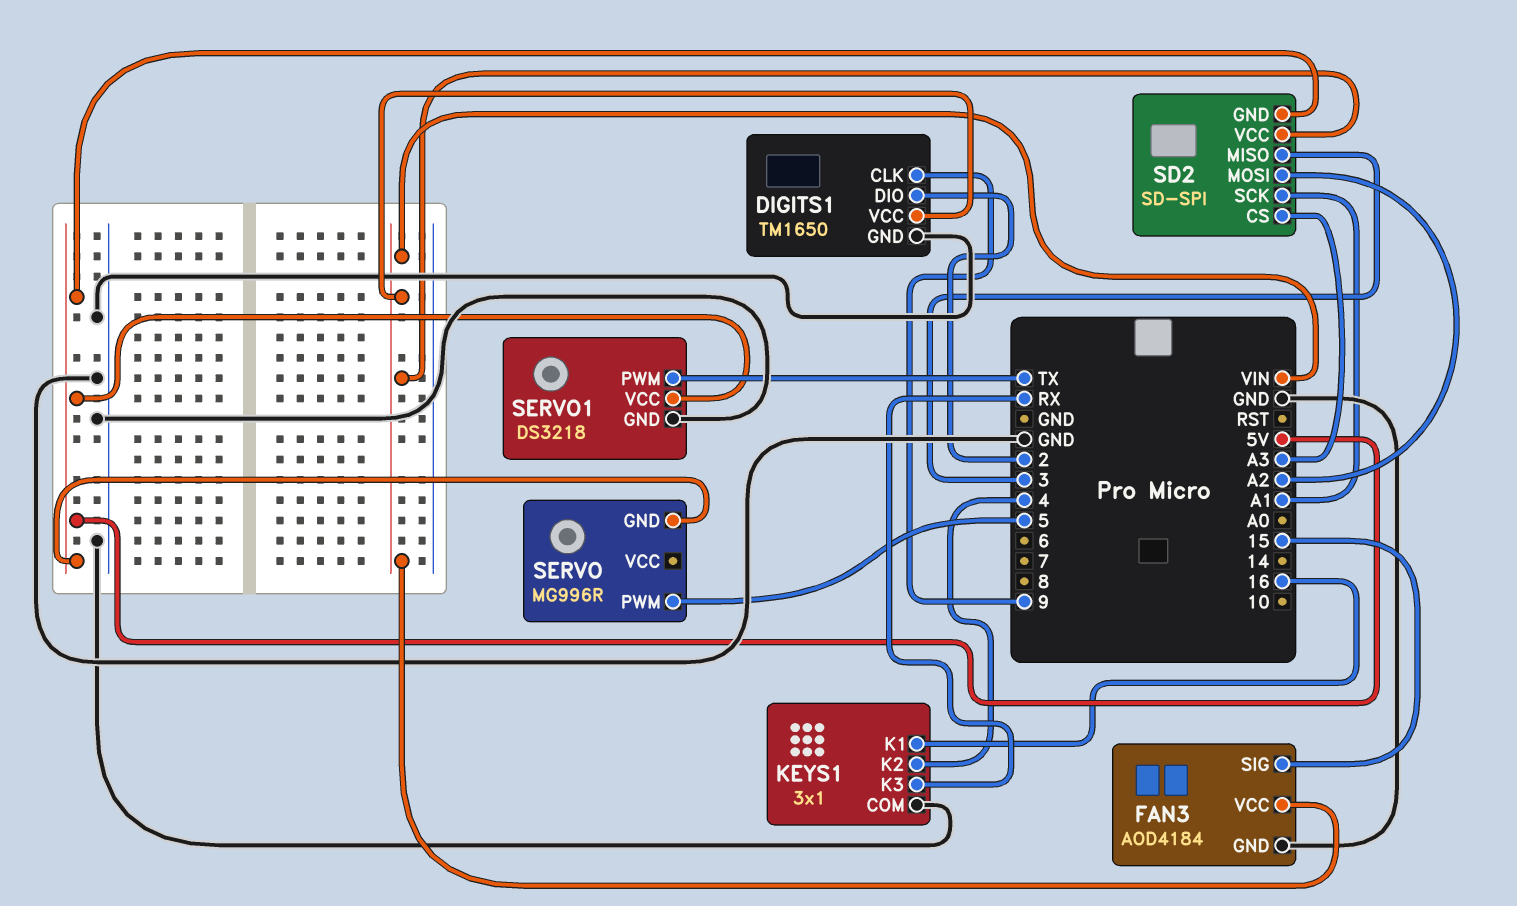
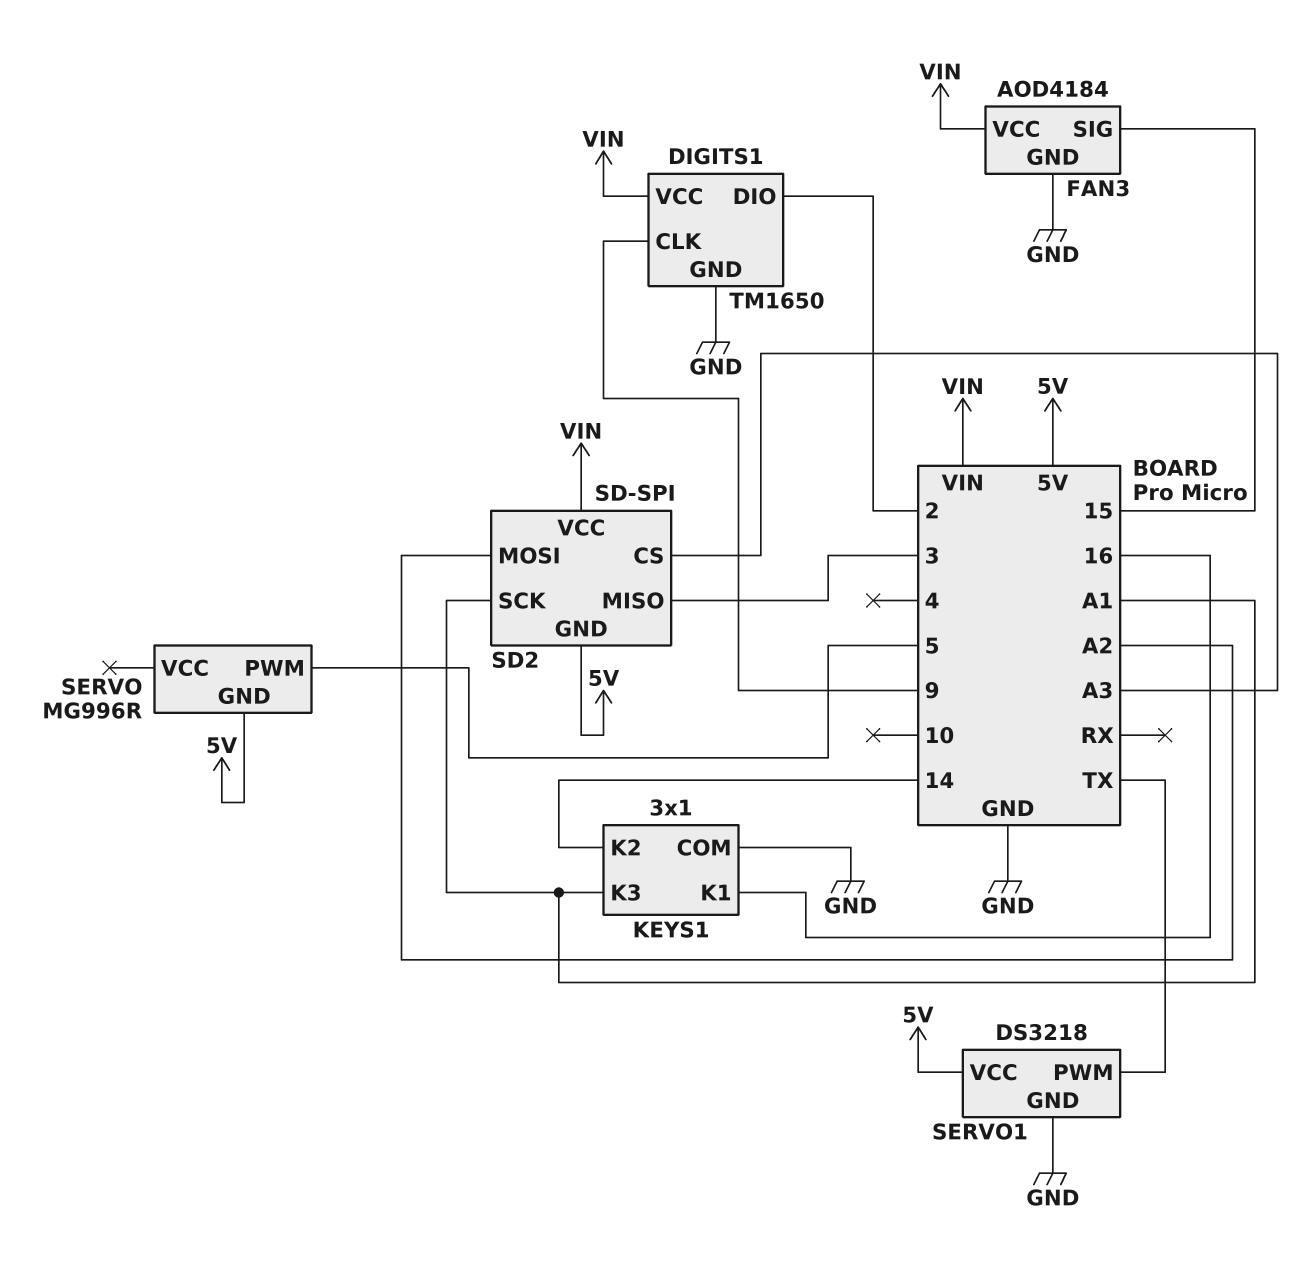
KEYS1 pin K2: 4 -> 14
KEYS1 pin K3: RX -> A1

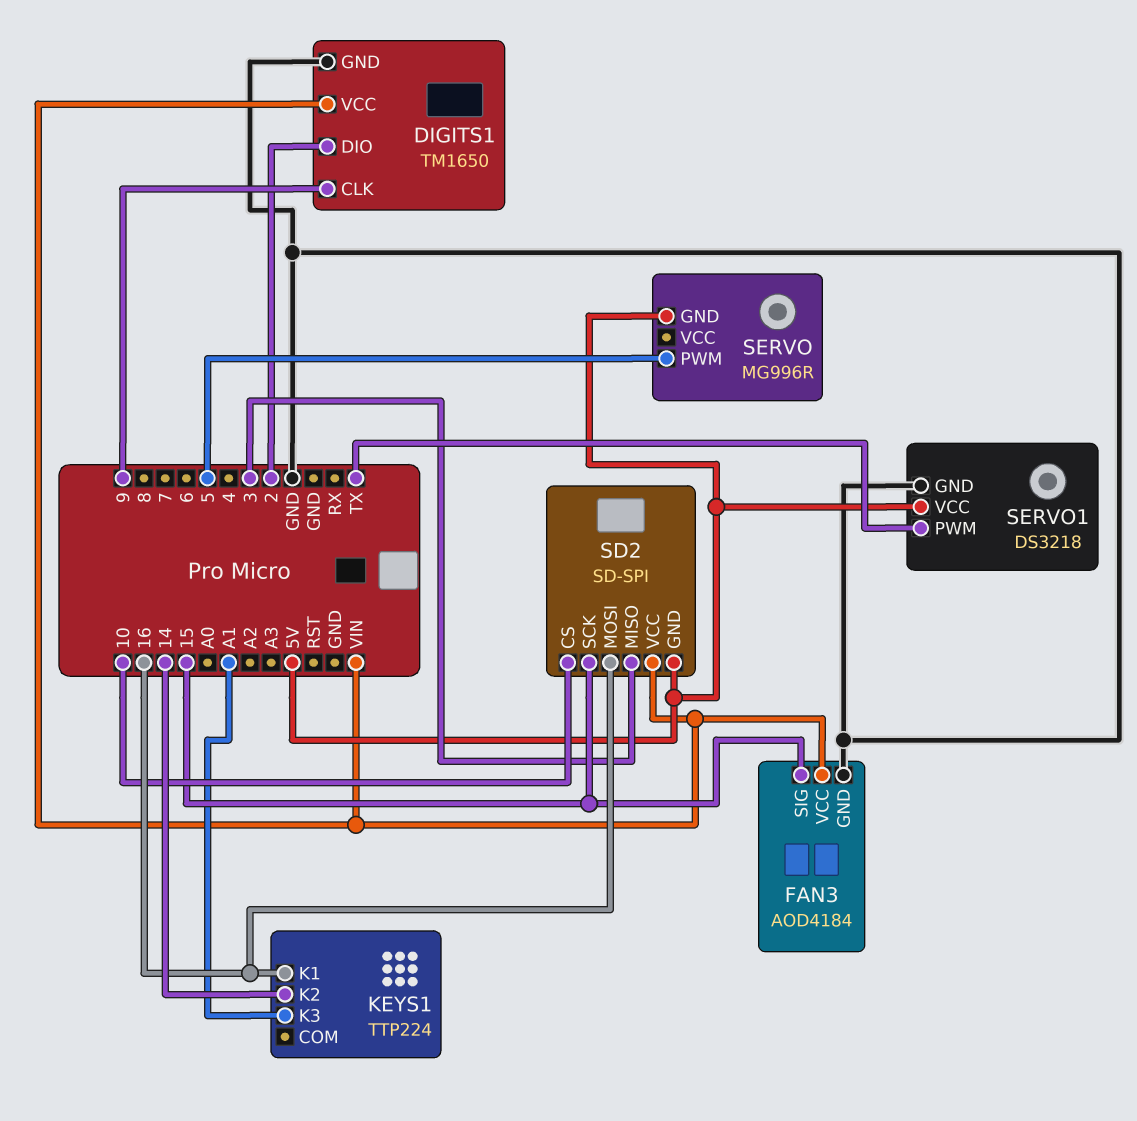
KEYS1: 3x1 -> TTP224
KEYS1 pin COM: GND -> none
SD2 pin CS: A3 -> 10
SD2 pin MOSI: A2 -> 16
SD2 pin SCK: A1 -> 15

